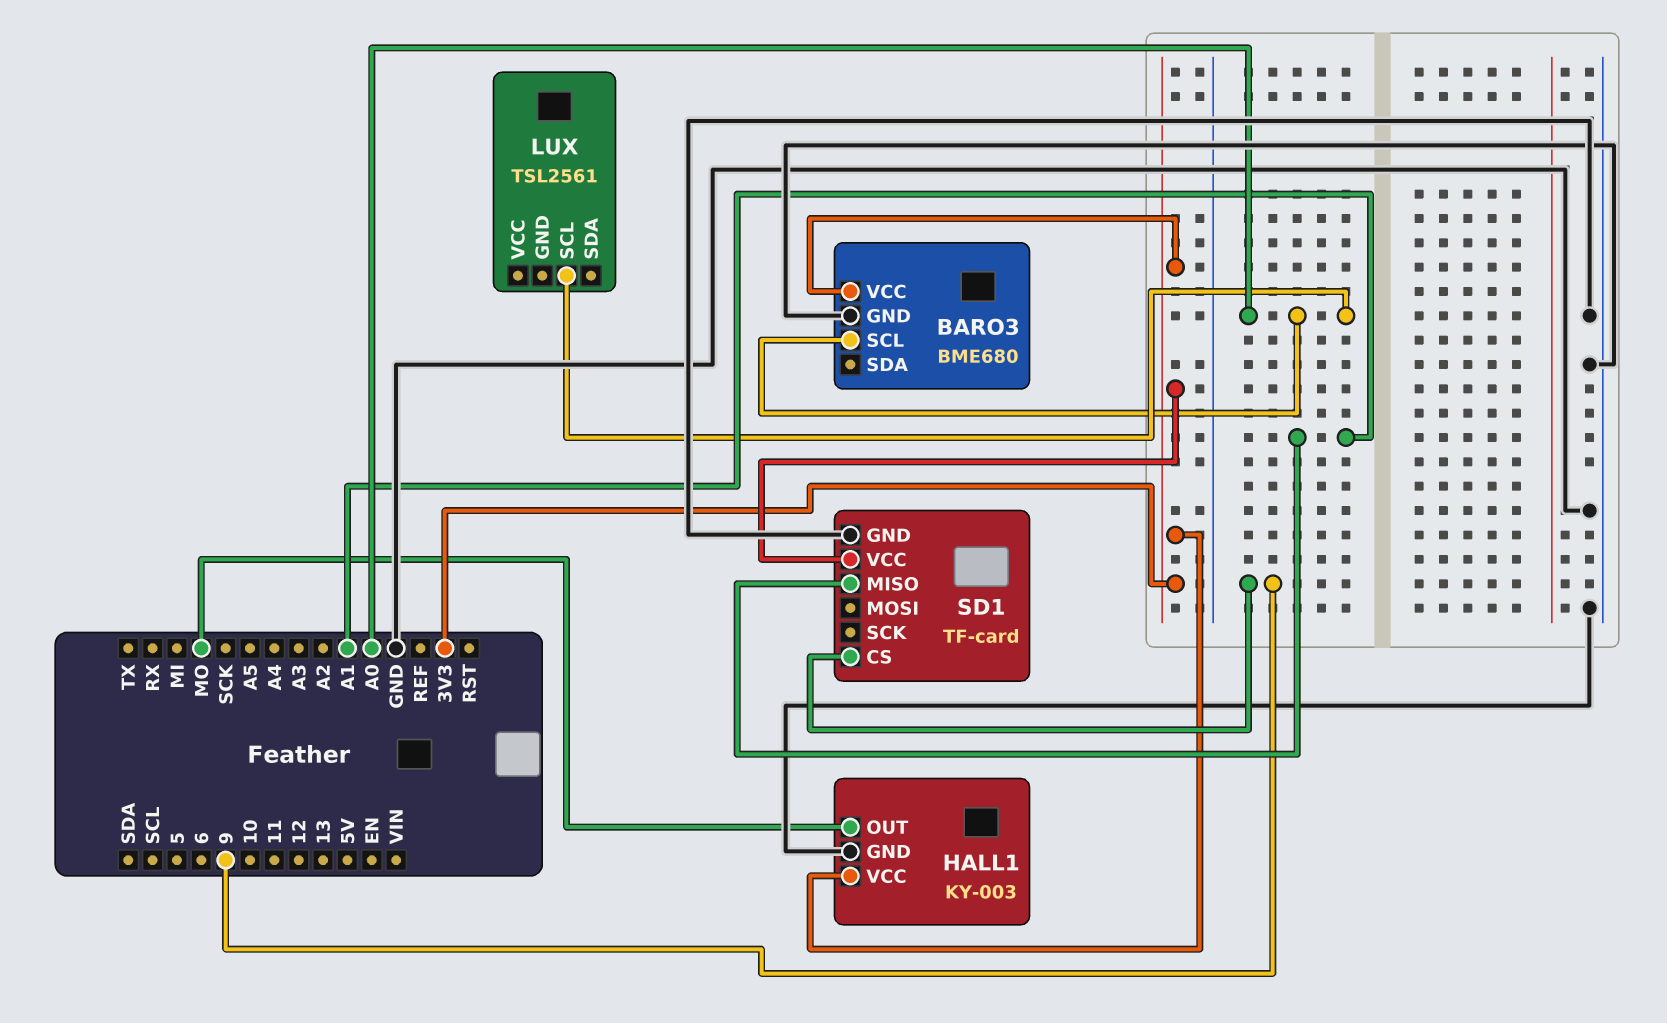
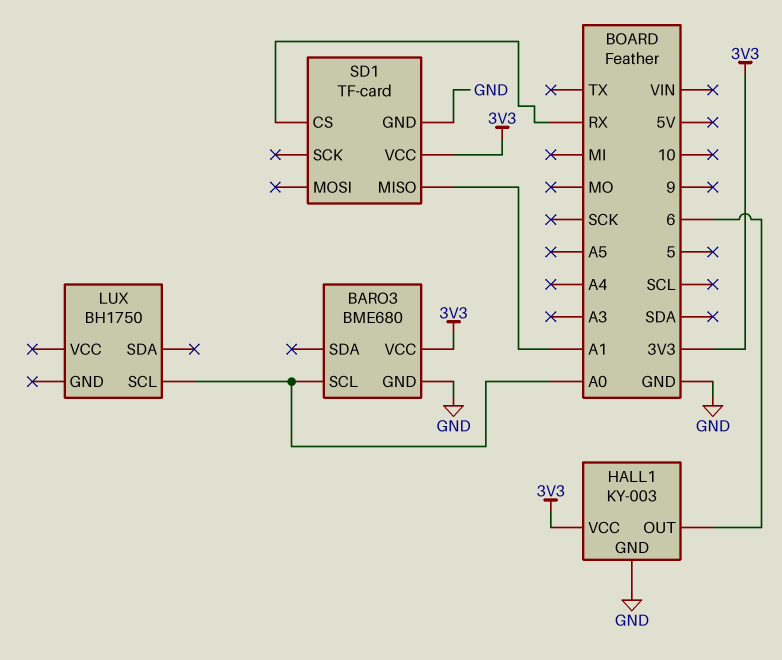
HALL1 pin OUT: MO -> 6
LUX: TSL2561 -> BH1750
SD1 pin CS: 9 -> RX

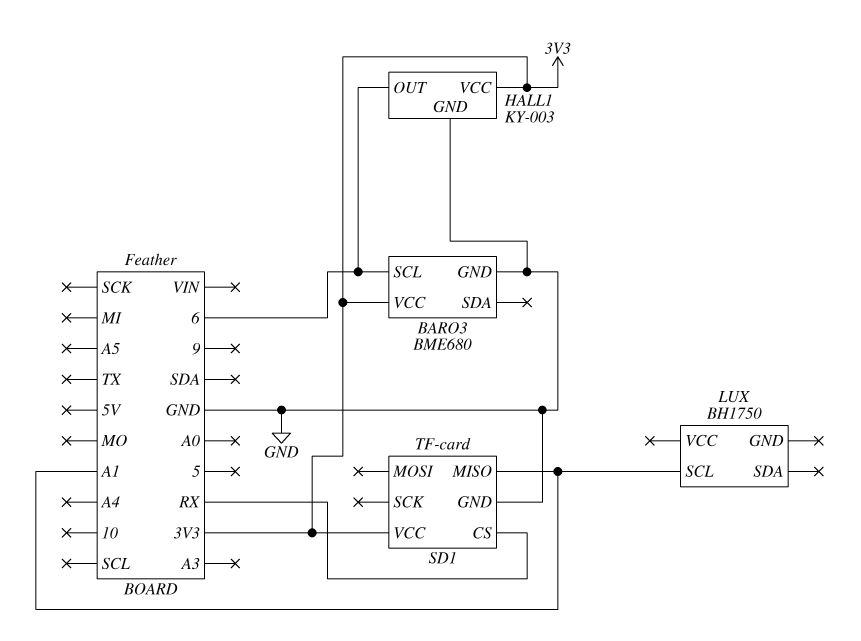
BARO3 pin SCL: A0 -> 6
LUX pin SCL: A0 -> A1

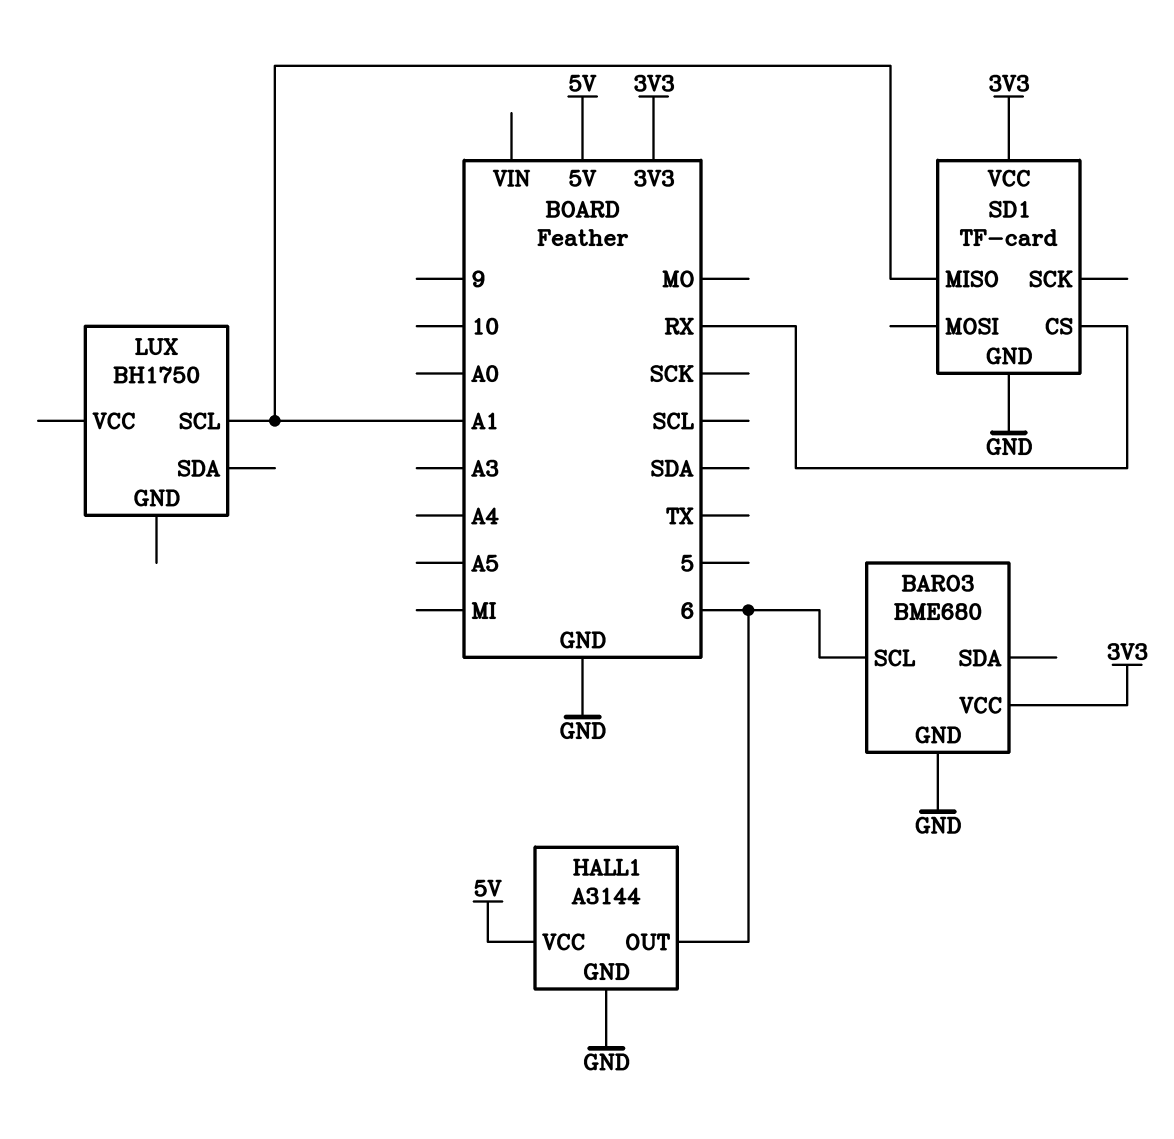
HALL1: KY-003 -> A3144
HALL1 pin VCC: 3V3 -> 5V

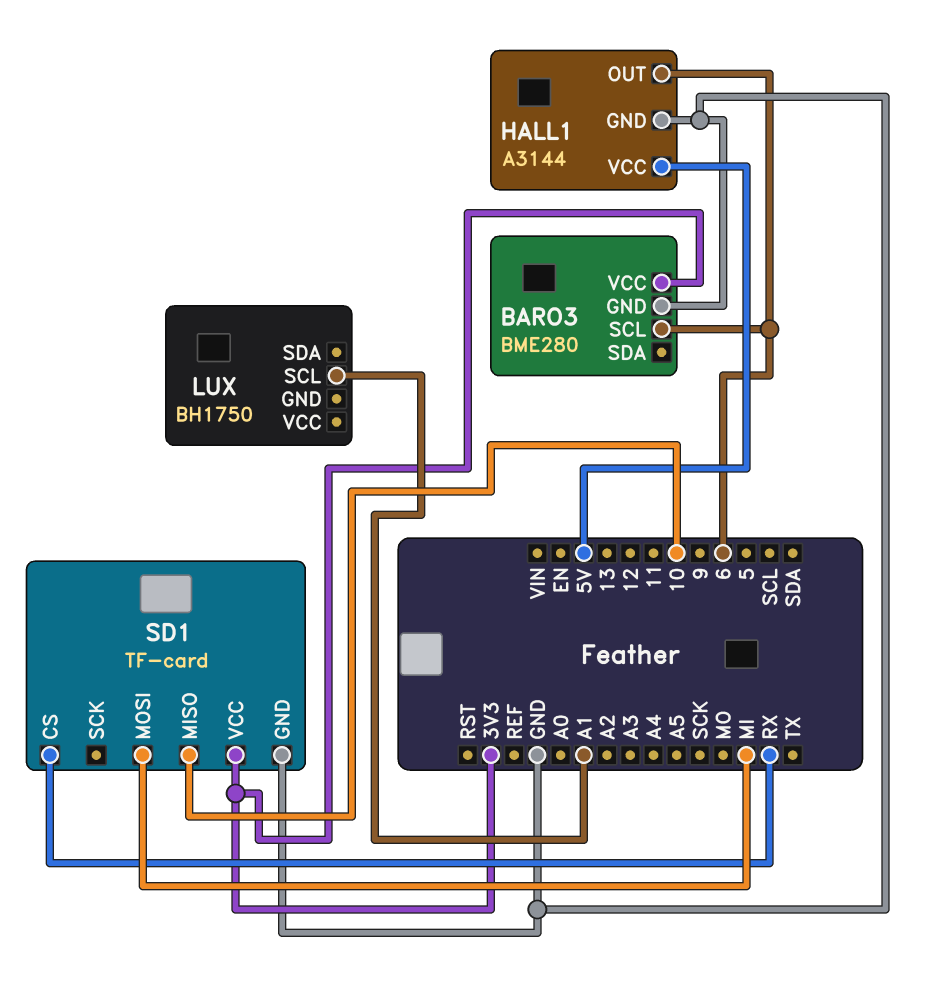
BARO3: BME680 -> BME280
SD1 pin MISO: A1 -> 10
SD1 pin MOSI: none -> MI

